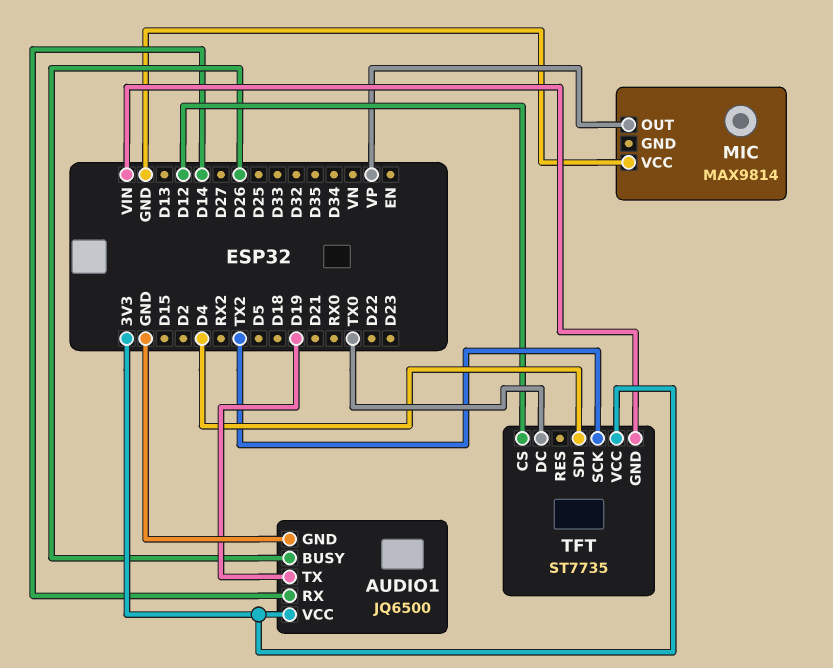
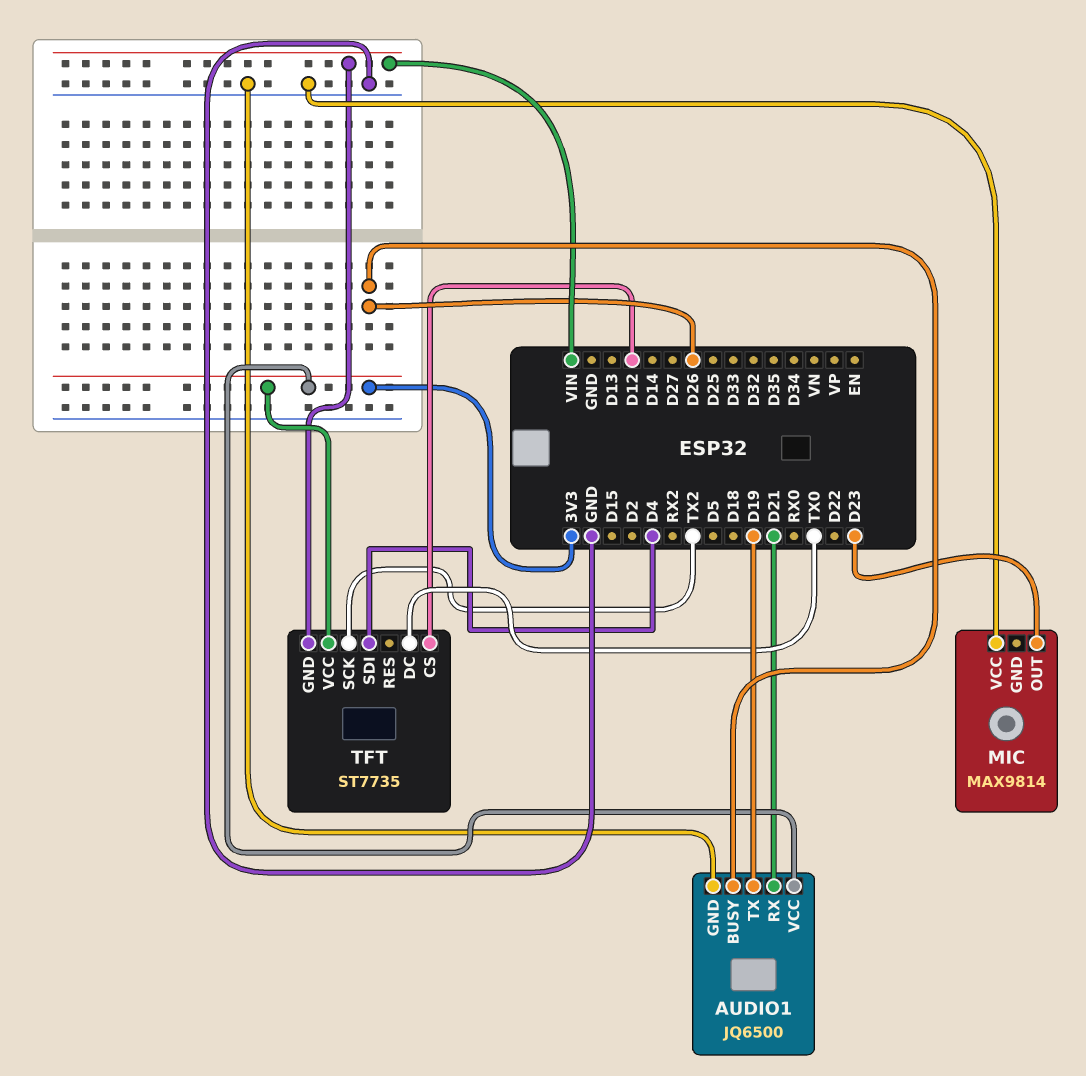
AUDIO1 pin RX: D14 -> D21
MIC pin OUT: VP -> D23

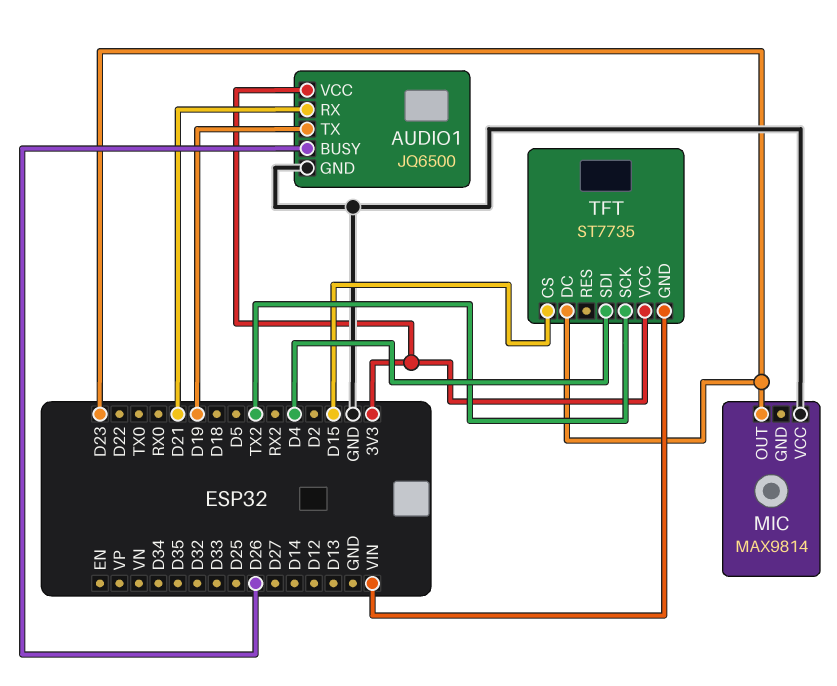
TFT pin CS: D12 -> D15
TFT pin DC: TX0 -> D23

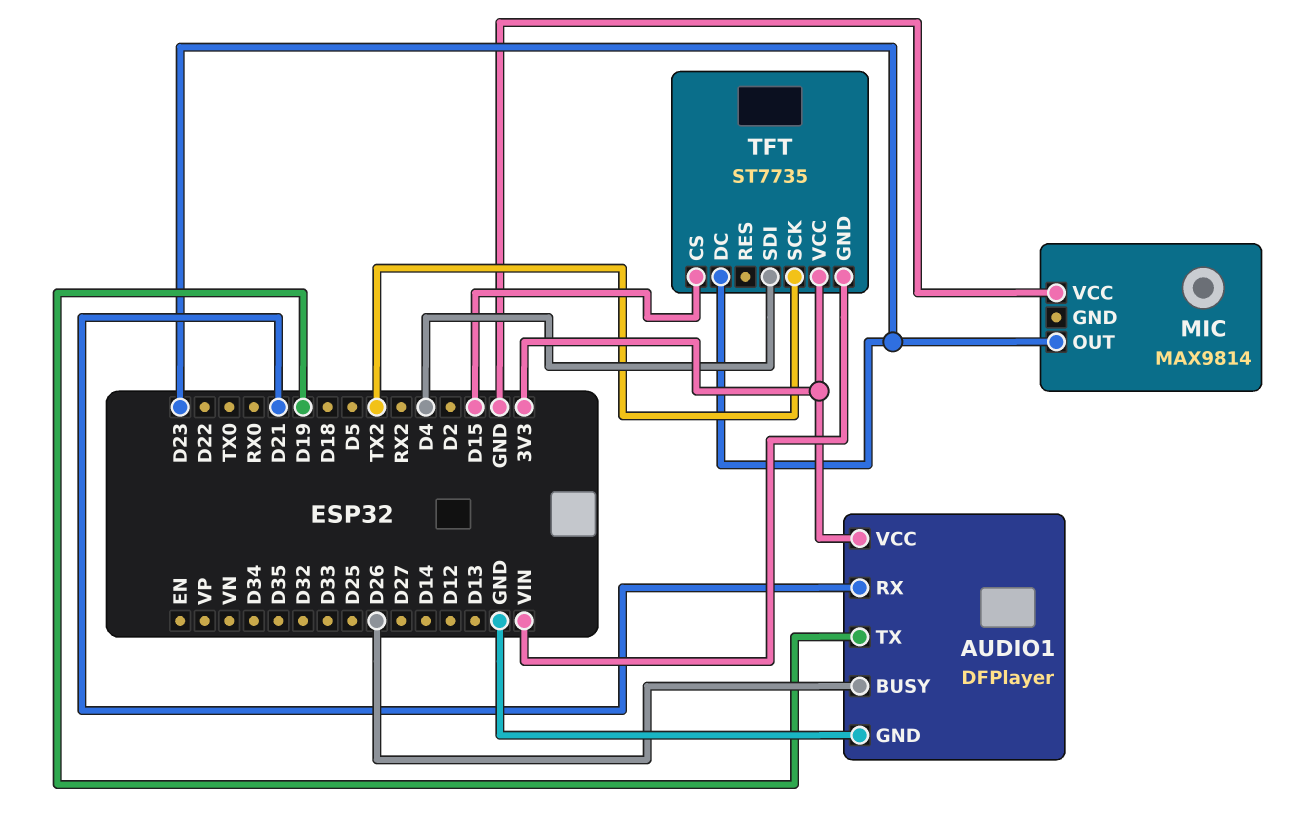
AUDIO1: JQ6500 -> DFPlayer

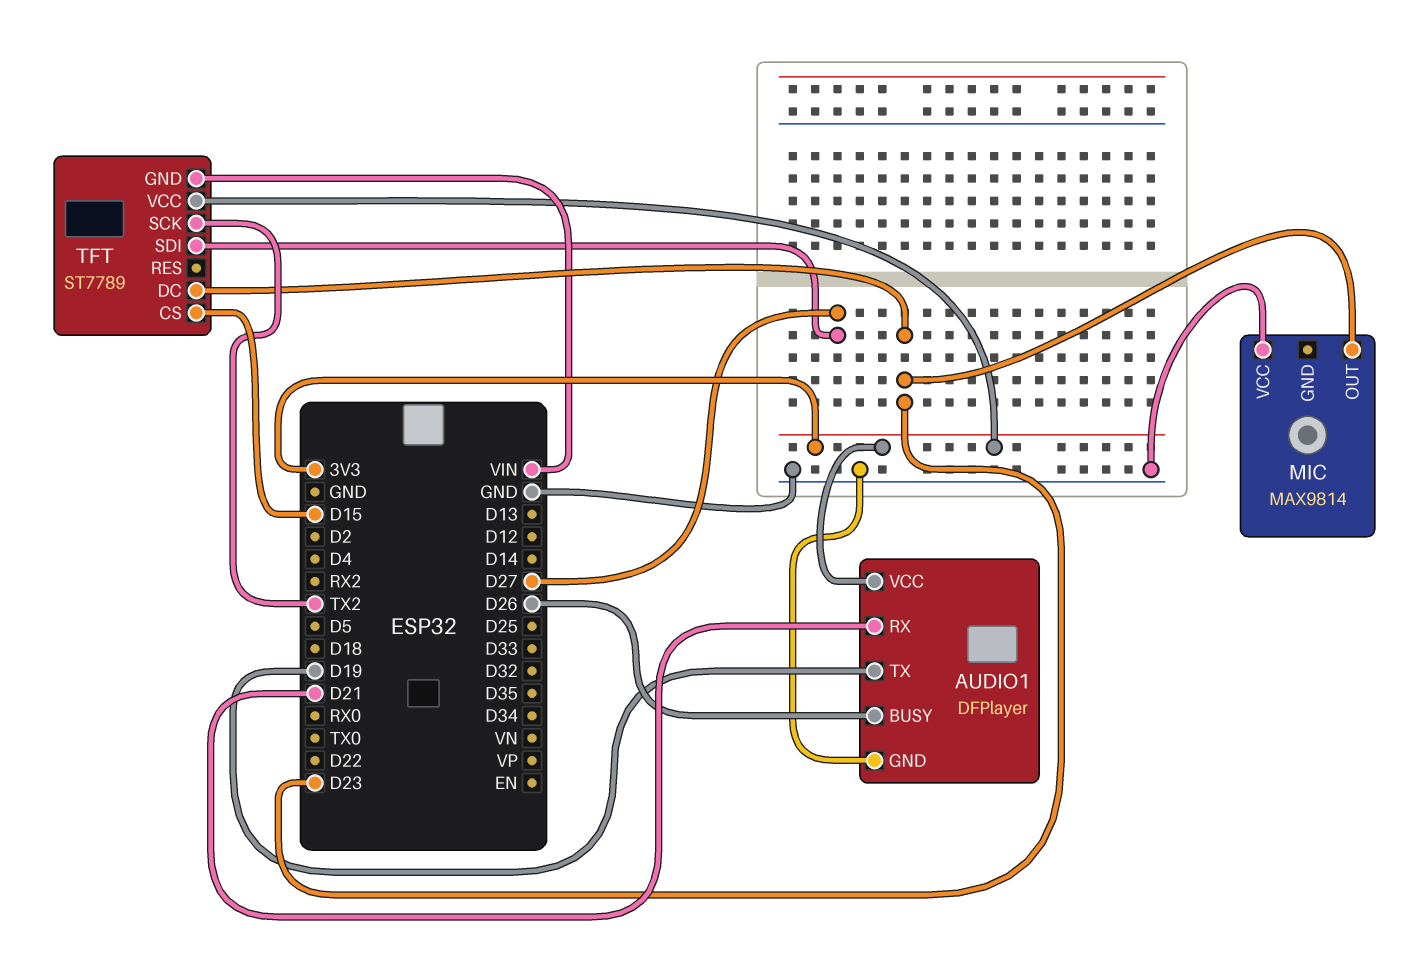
TFT: ST7735 -> ST7789
TFT pin SDI: D4 -> D27

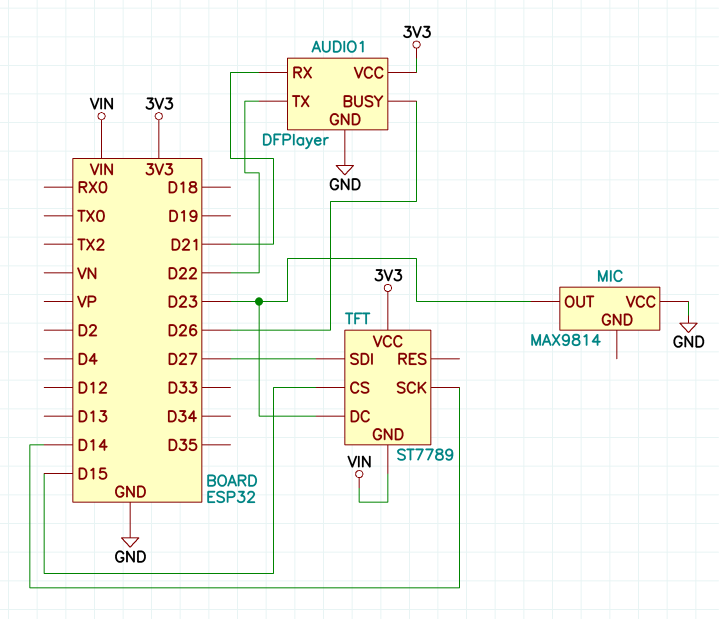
AUDIO1 pin TX: D19 -> D22
TFT pin SCK: TX2 -> D14

